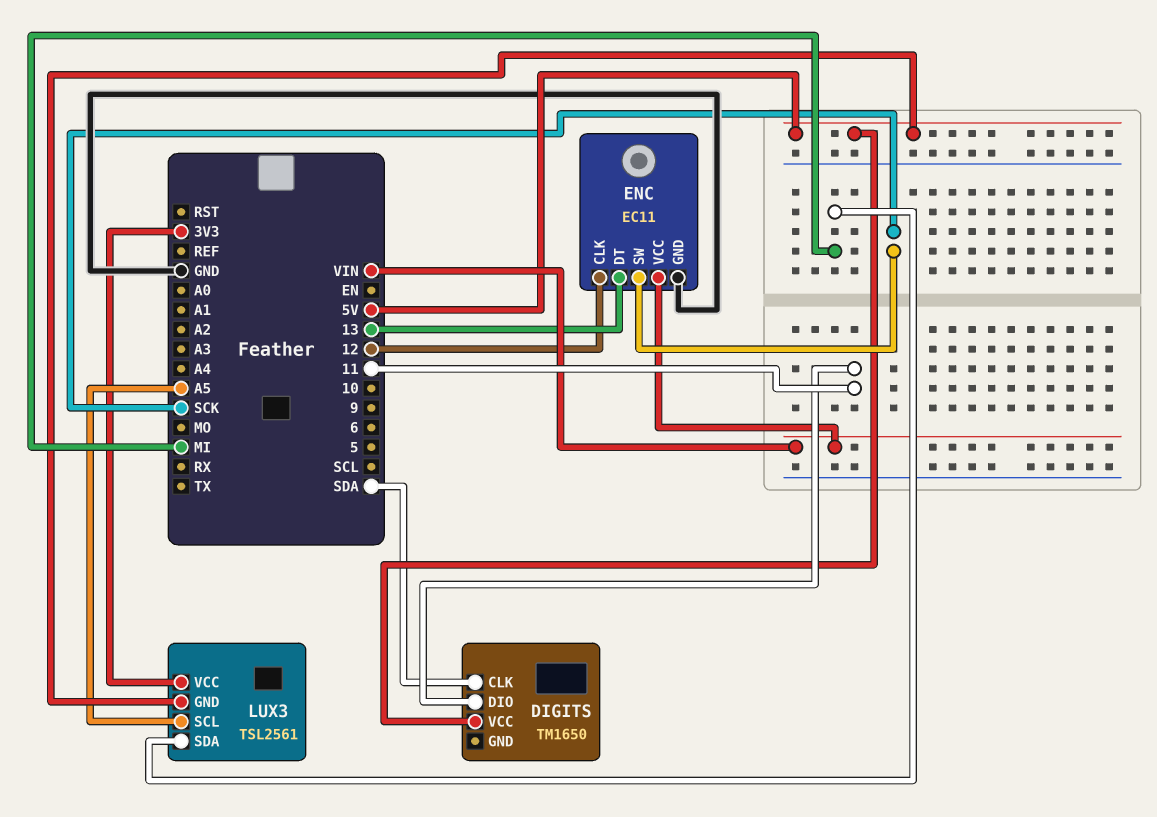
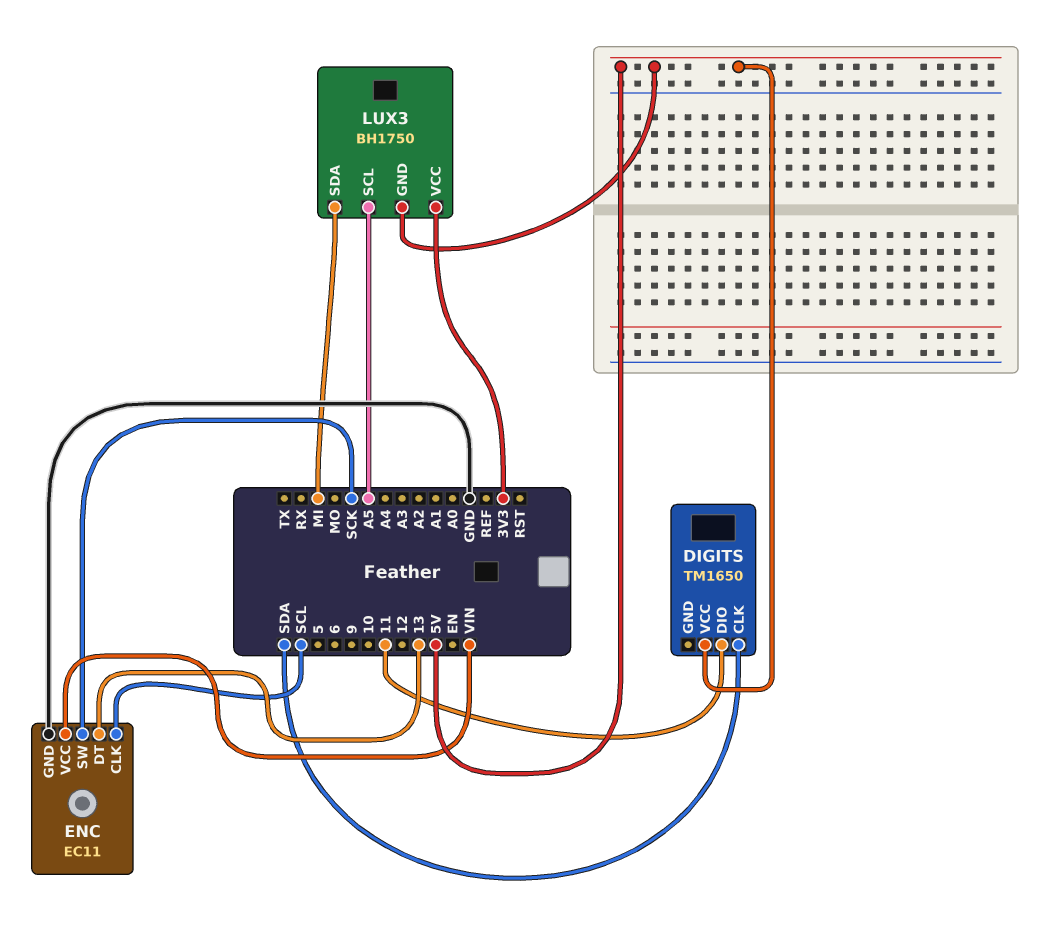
ENC pin CLK: 12 -> SCL
LUX3: TSL2561 -> BH1750

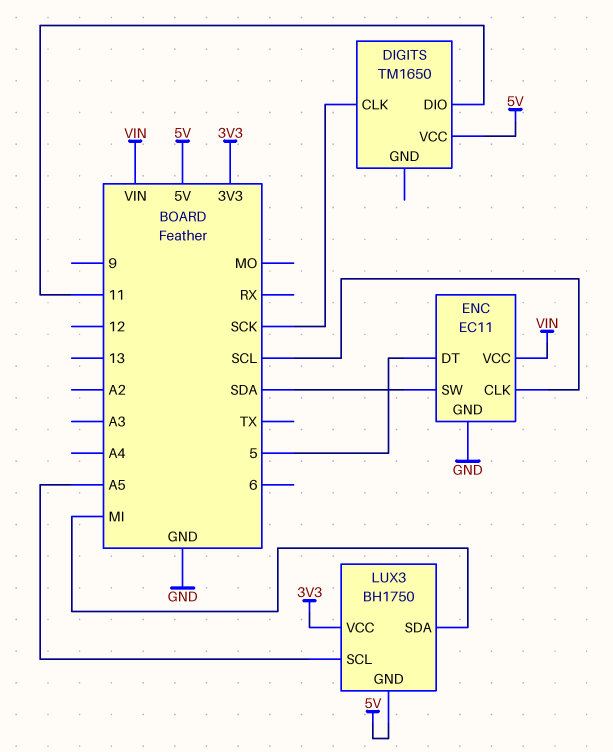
DIGITS pin CLK: SDA -> SCK
ENC pin DT: 13 -> 5
ENC pin SW: SCK -> SDA

